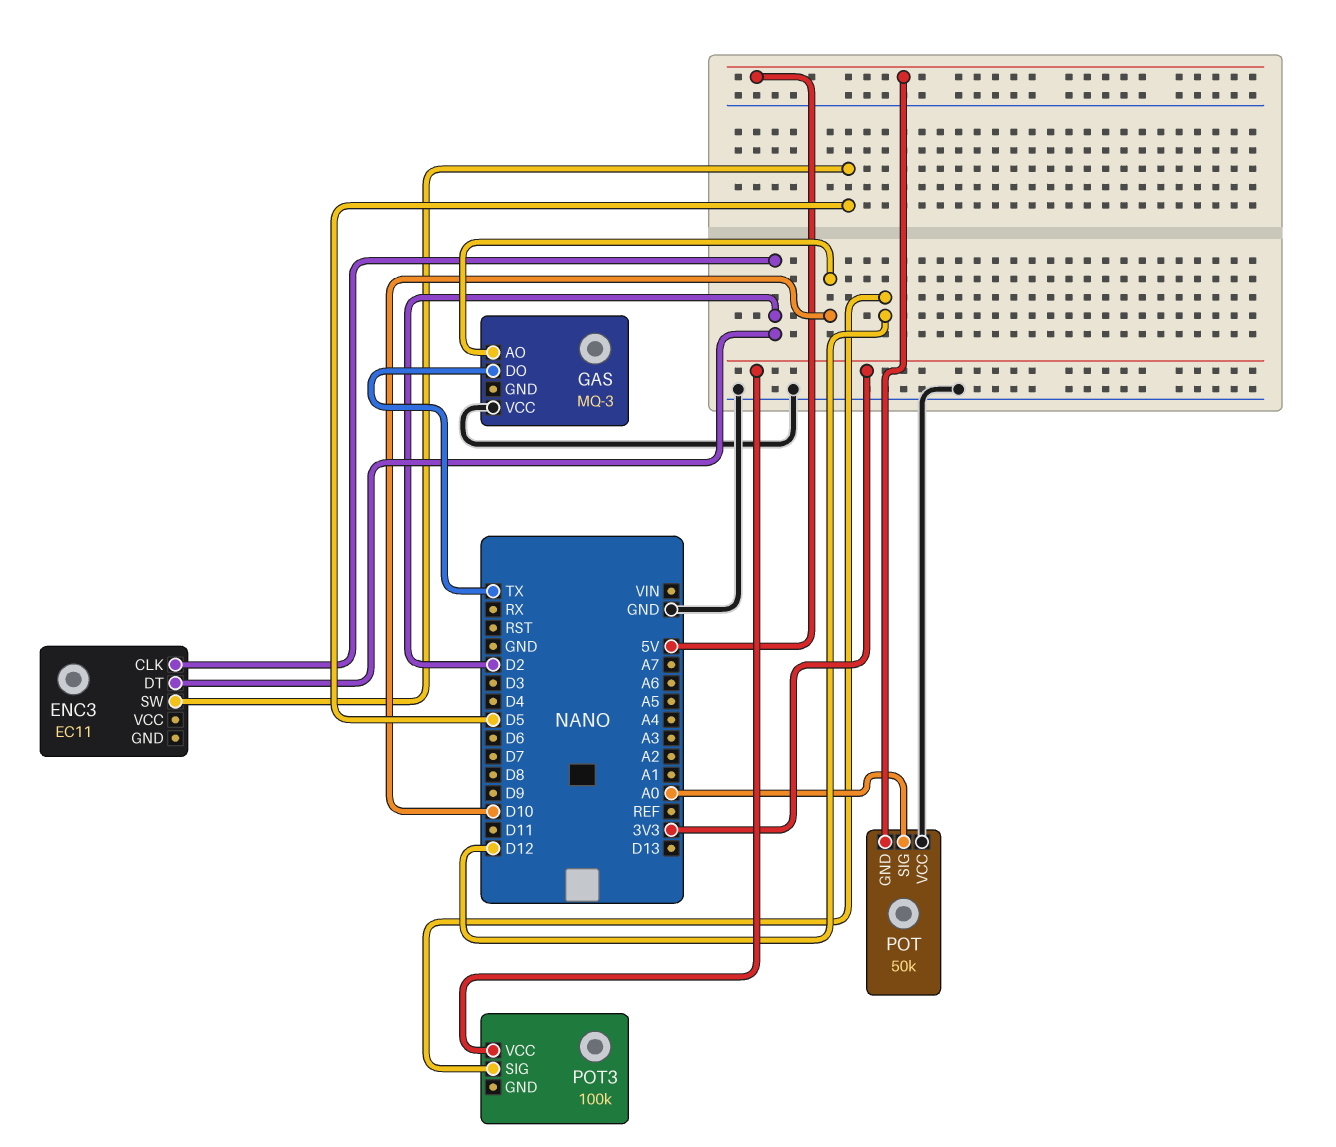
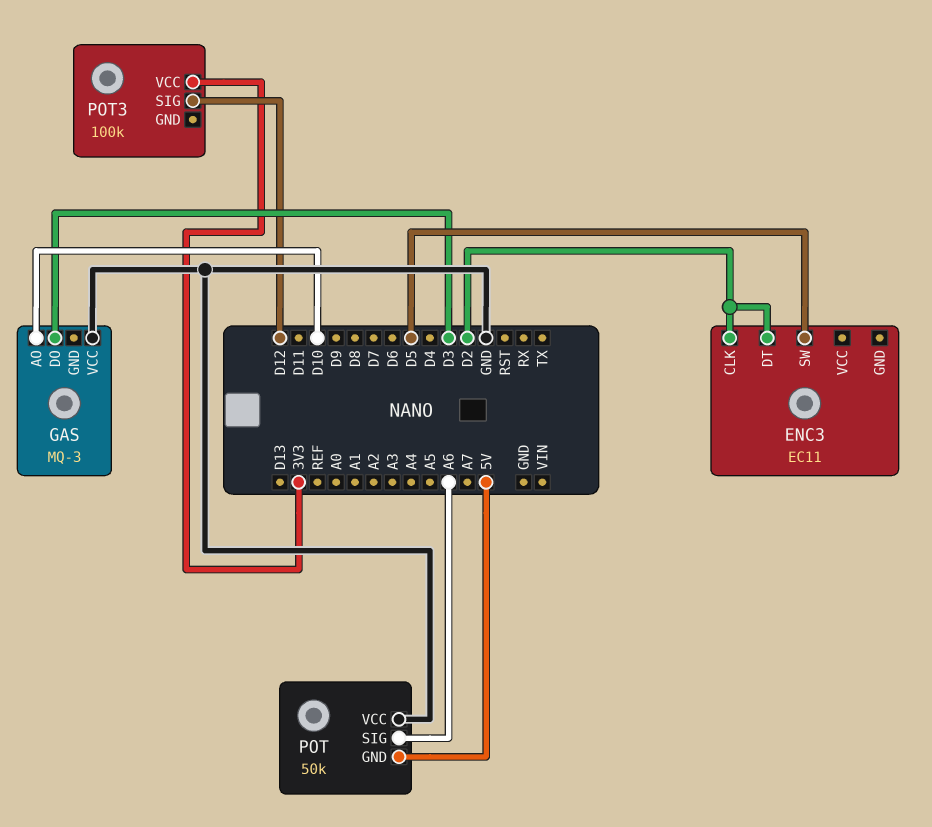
GAS pin DO: TX -> D3
POT pin SIG: A0 -> A6

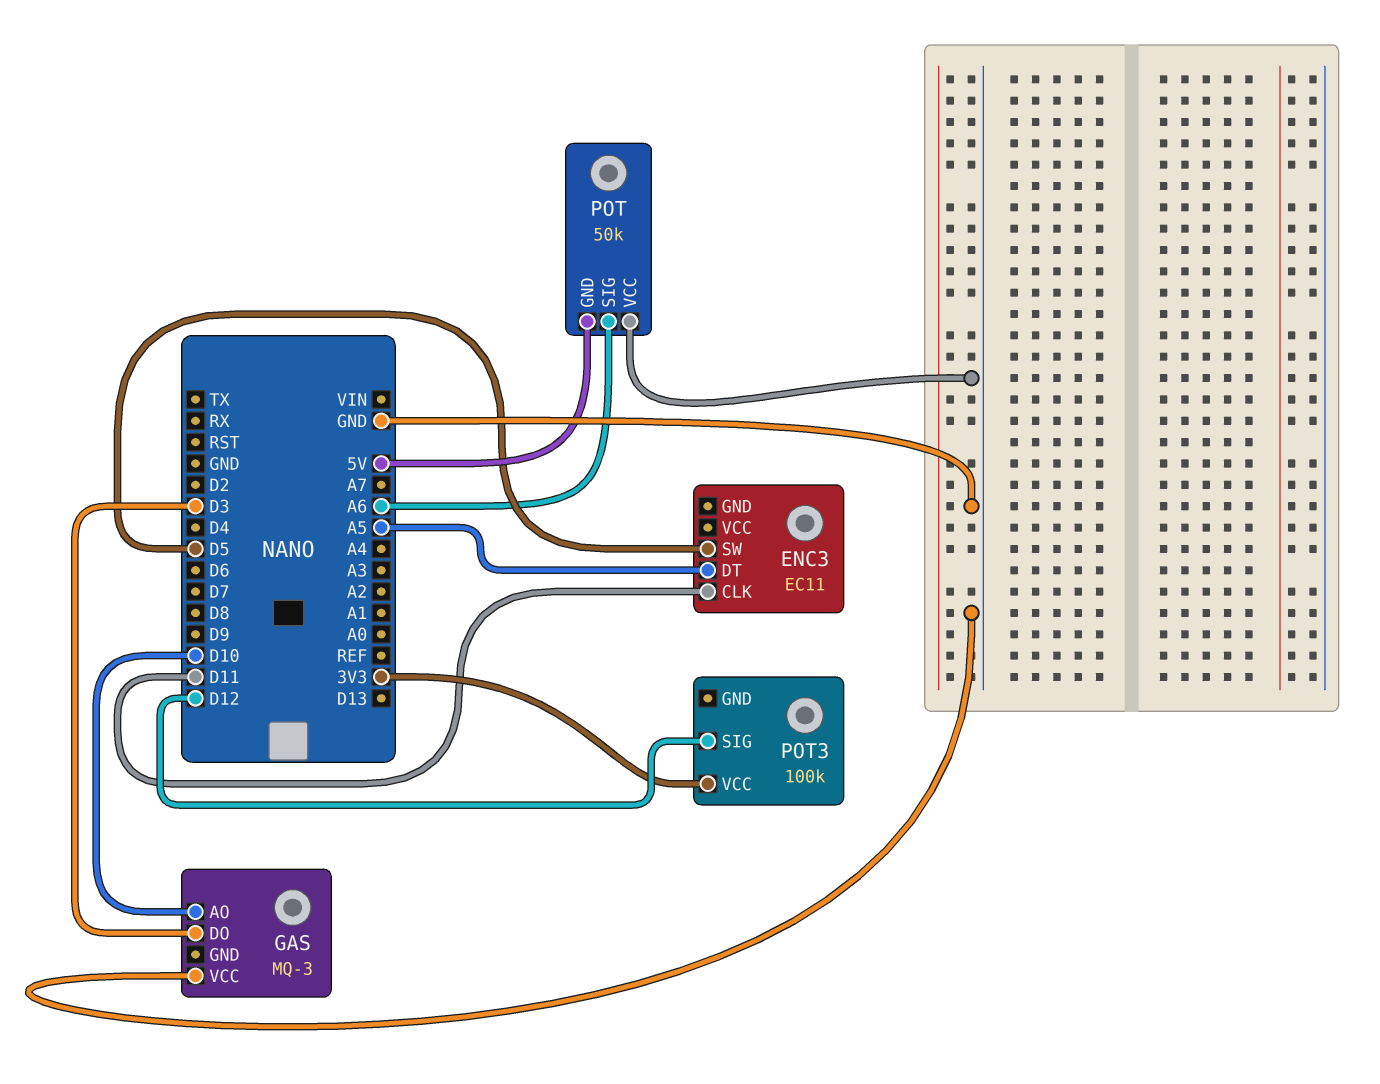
ENC3 pin CLK: D2 -> D11
ENC3 pin DT: D2 -> A5

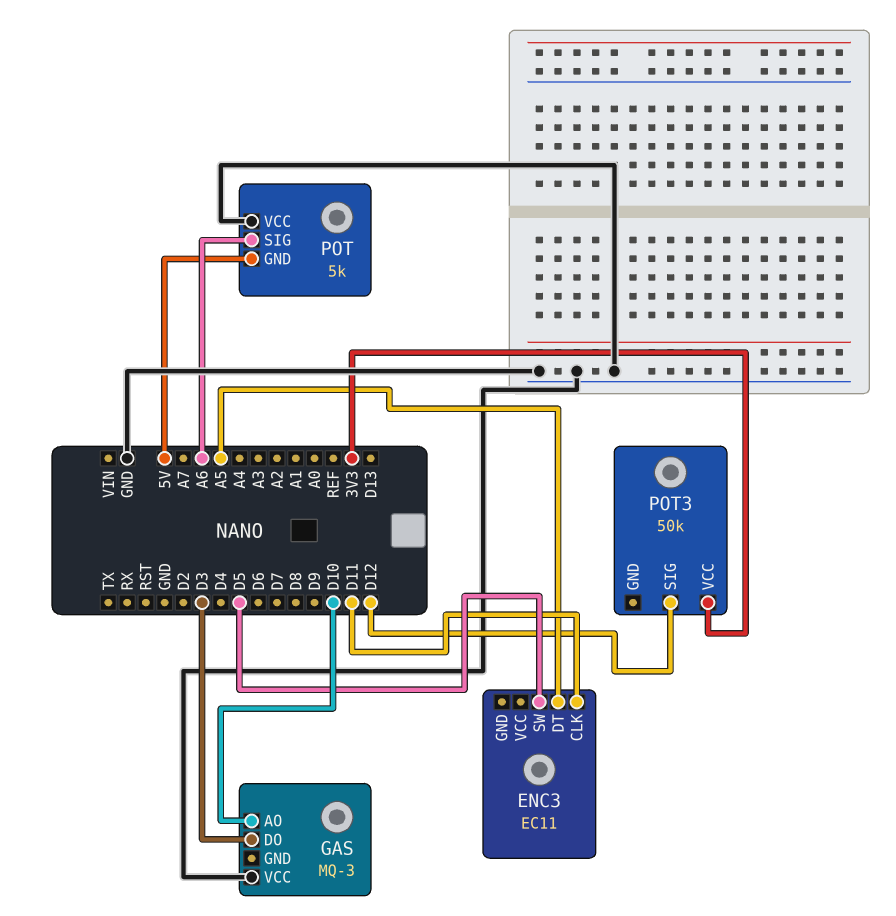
POT: 50k -> 5k
POT3: 100k -> 50k

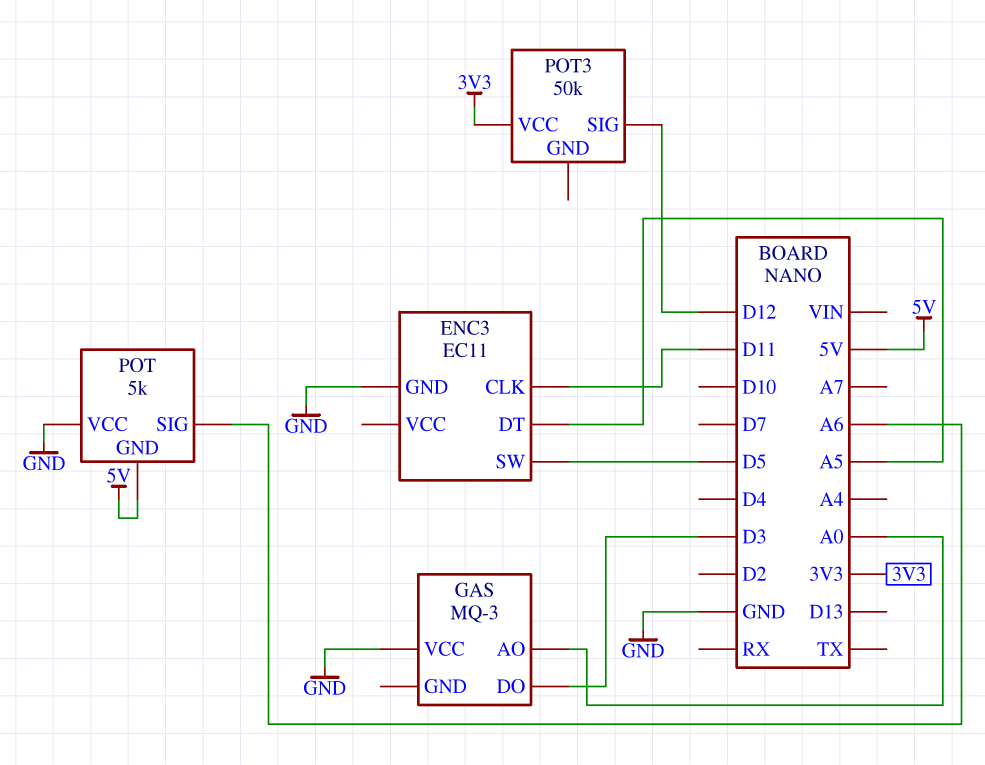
ENC3 pin GND: none -> GND
GAS pin AO: D10 -> A0

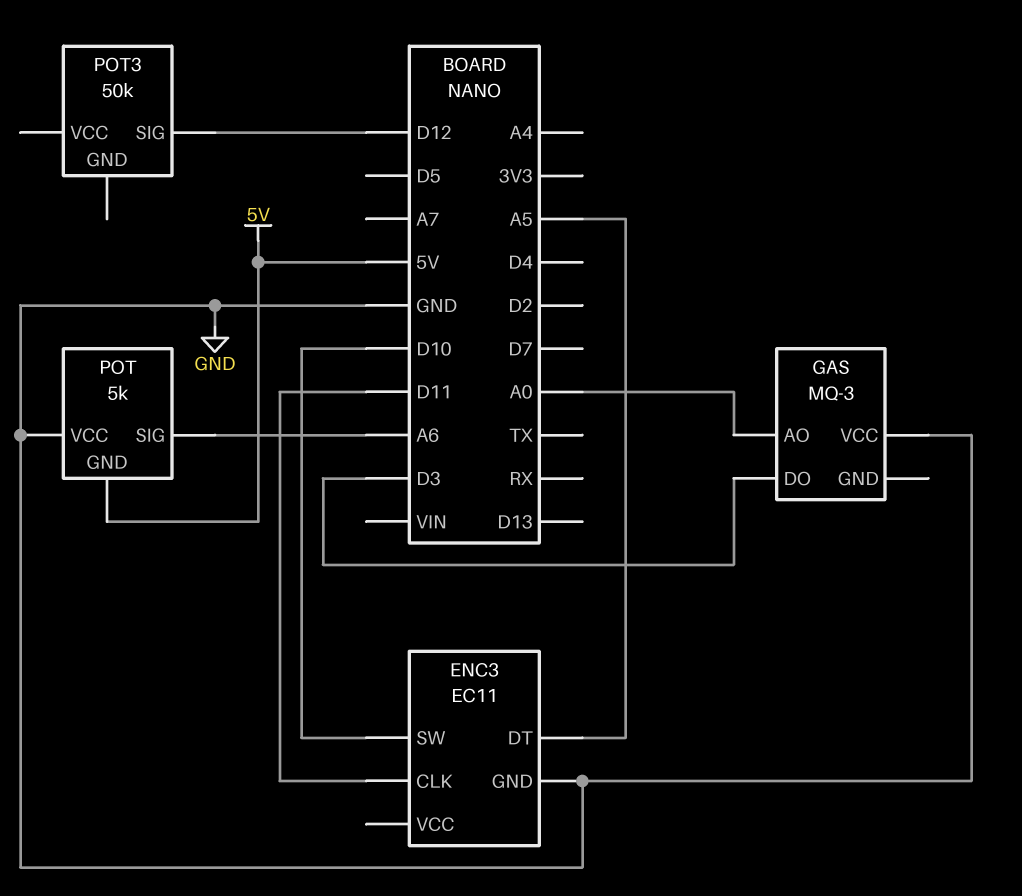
ENC3 pin SW: D5 -> D10
POT3 pin VCC: 3V3 -> none

